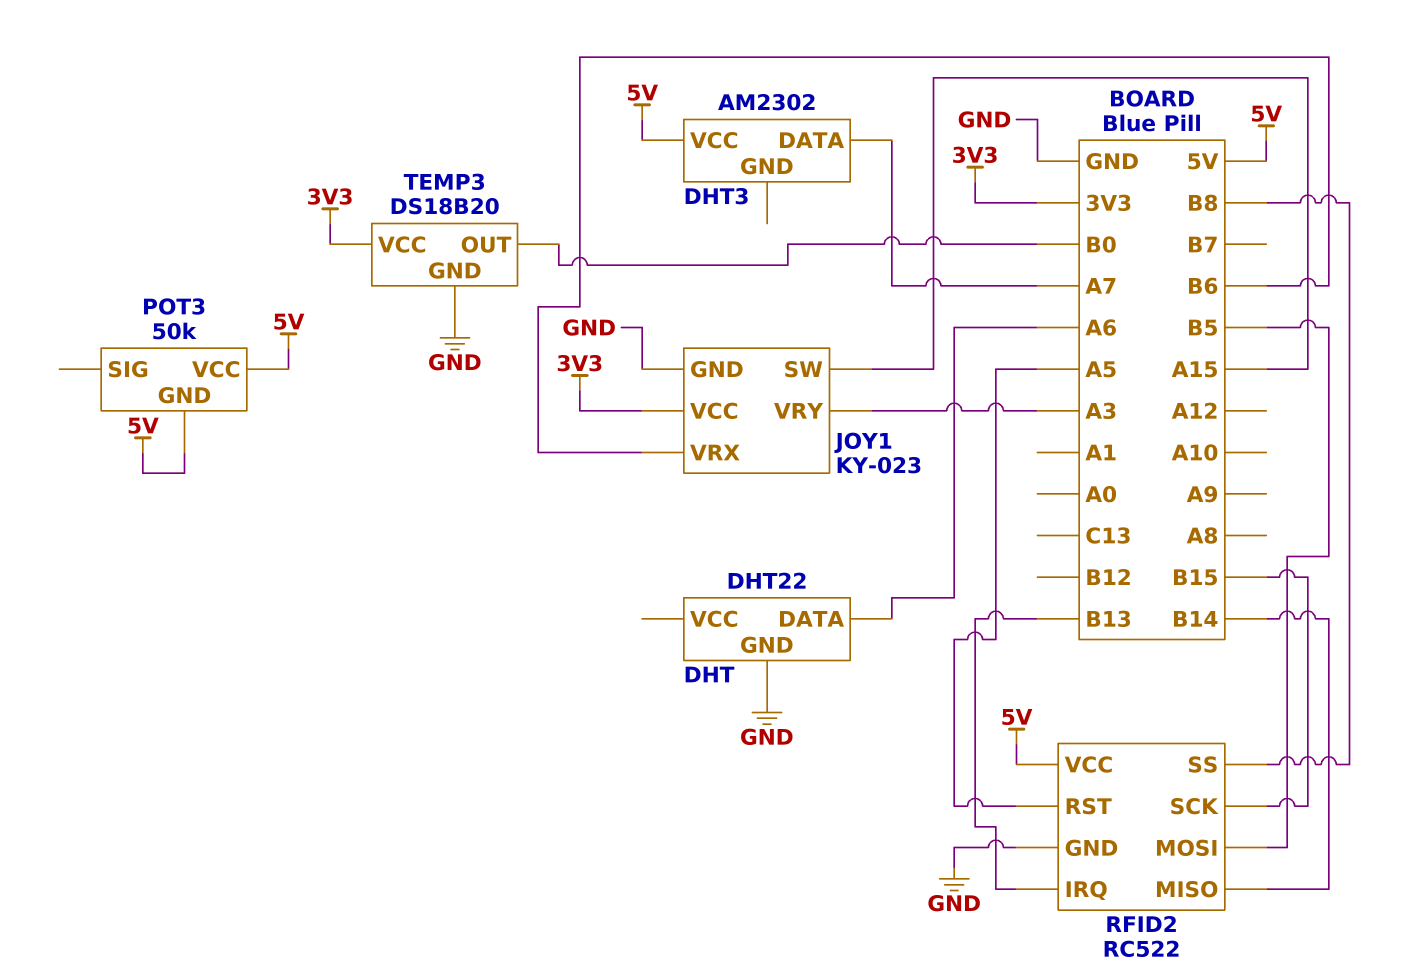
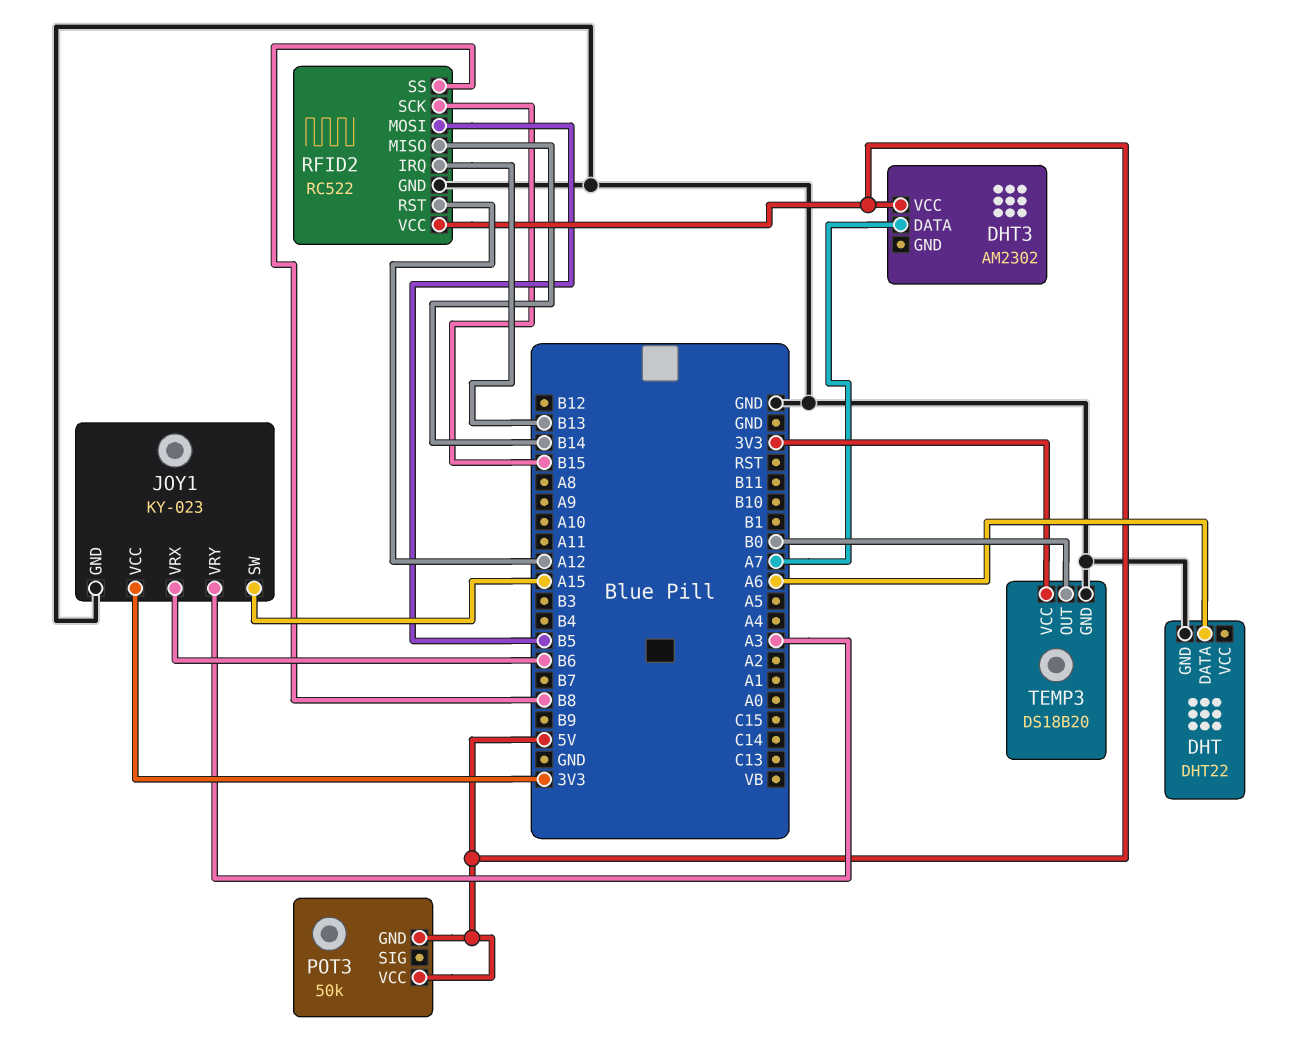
RFID2 pin RST: A5 -> A12

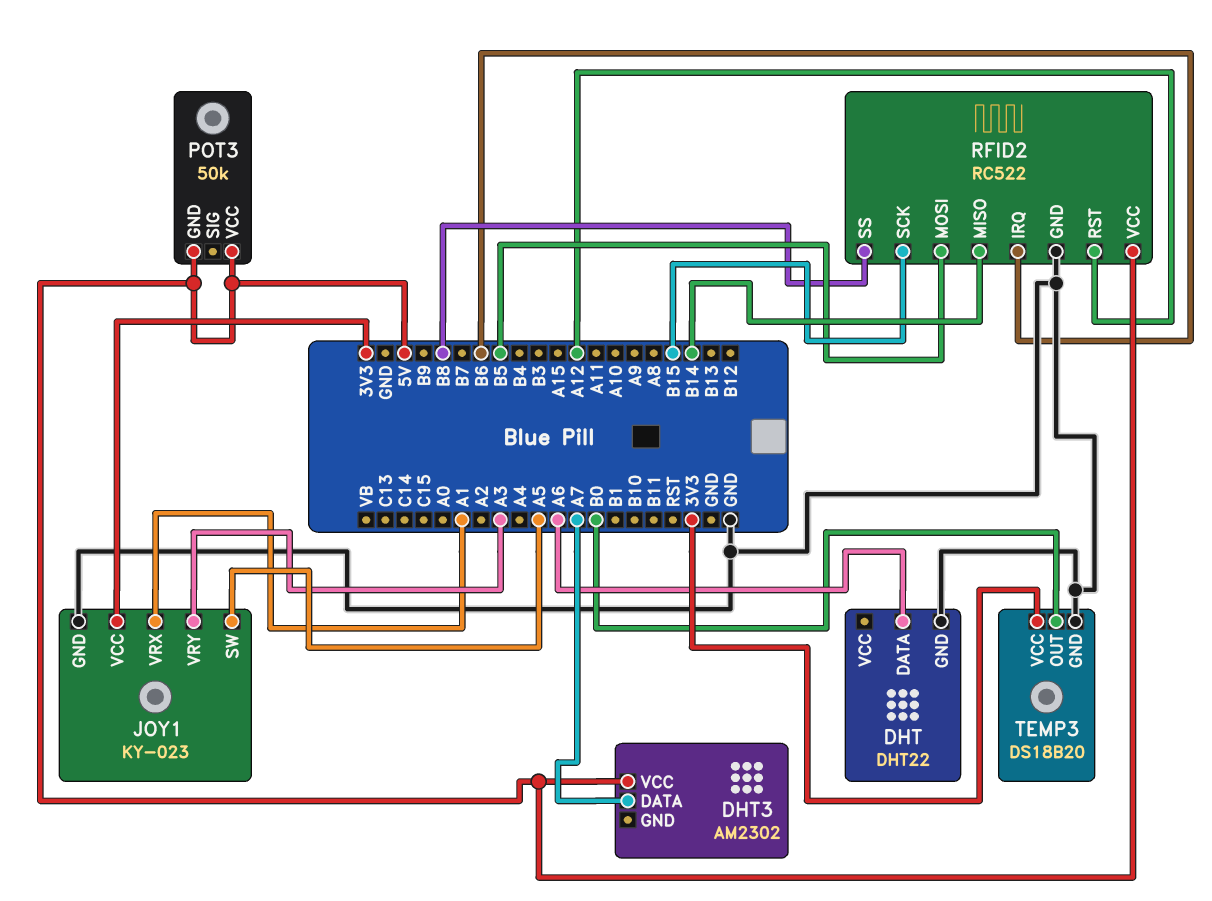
JOY1 pin SW: A15 -> A5
JOY1 pin VRX: B6 -> A1
RFID2 pin IRQ: B13 -> B6

